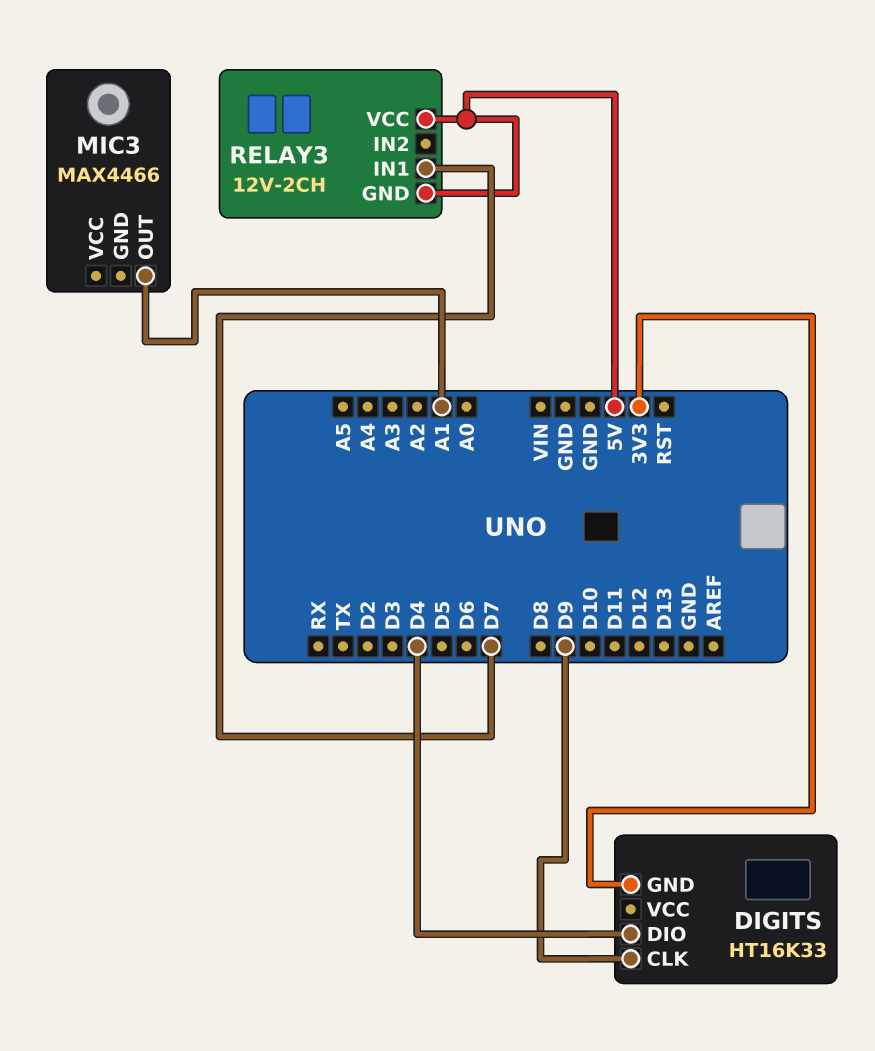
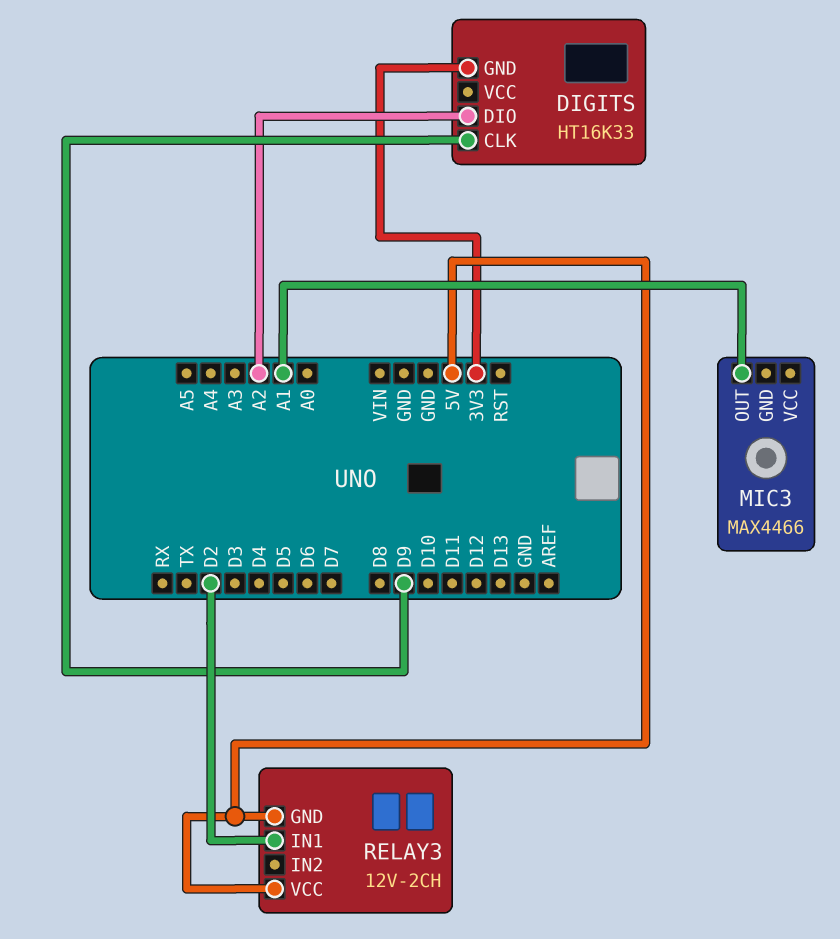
DIGITS pin DIO: D4 -> A2
RELAY3 pin IN1: D7 -> D2

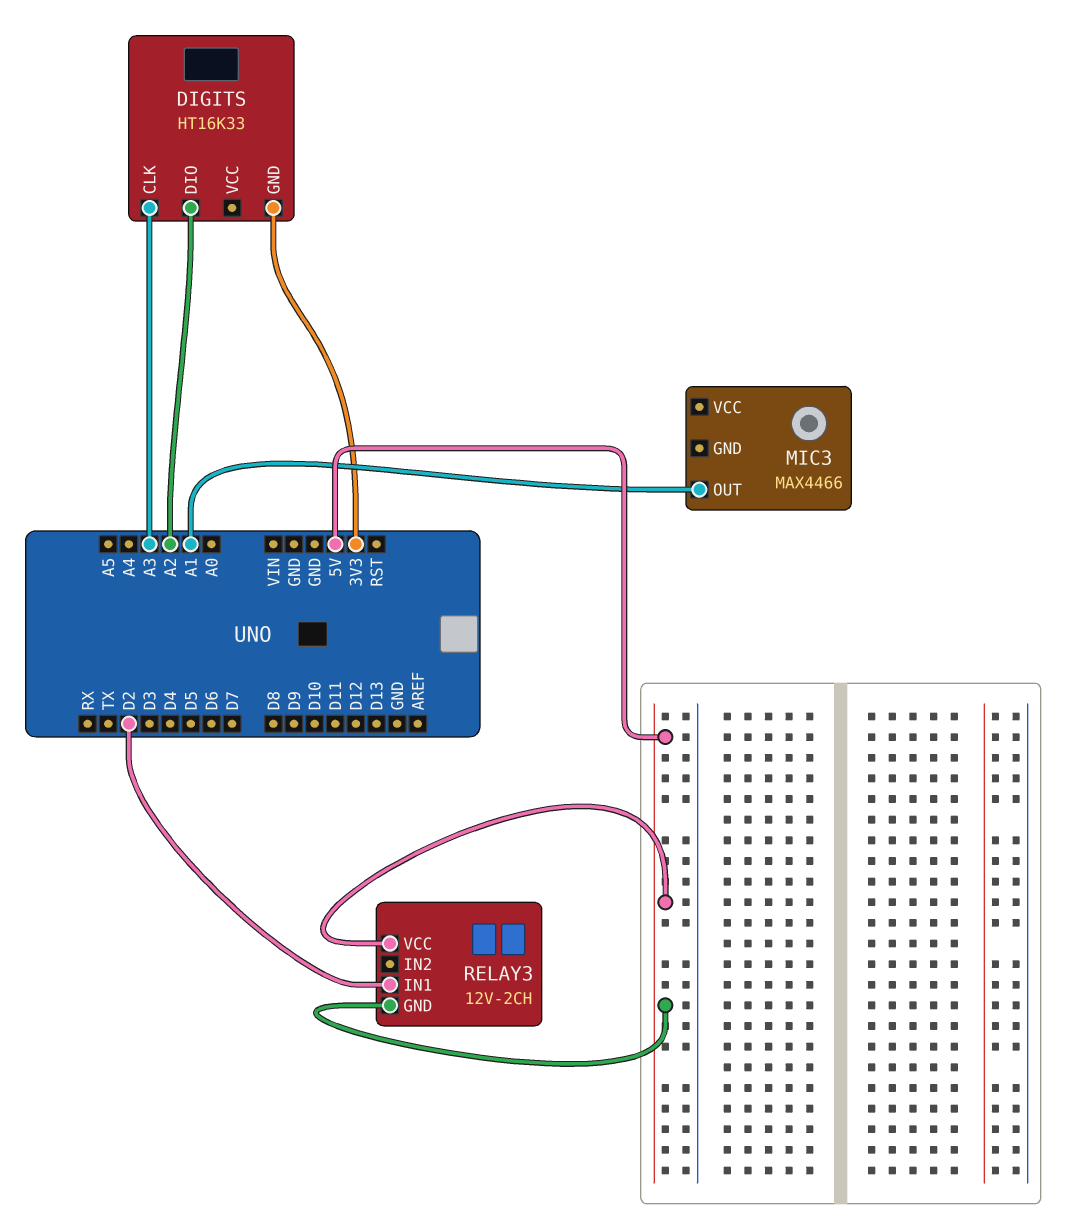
DIGITS pin CLK: D9 -> A3

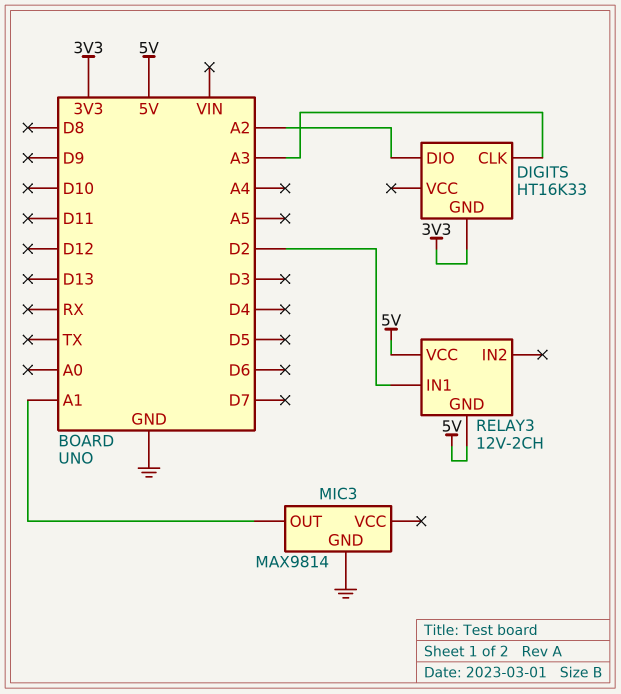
MIC3: MAX4466 -> MAX9814
MIC3 pin GND: none -> GND

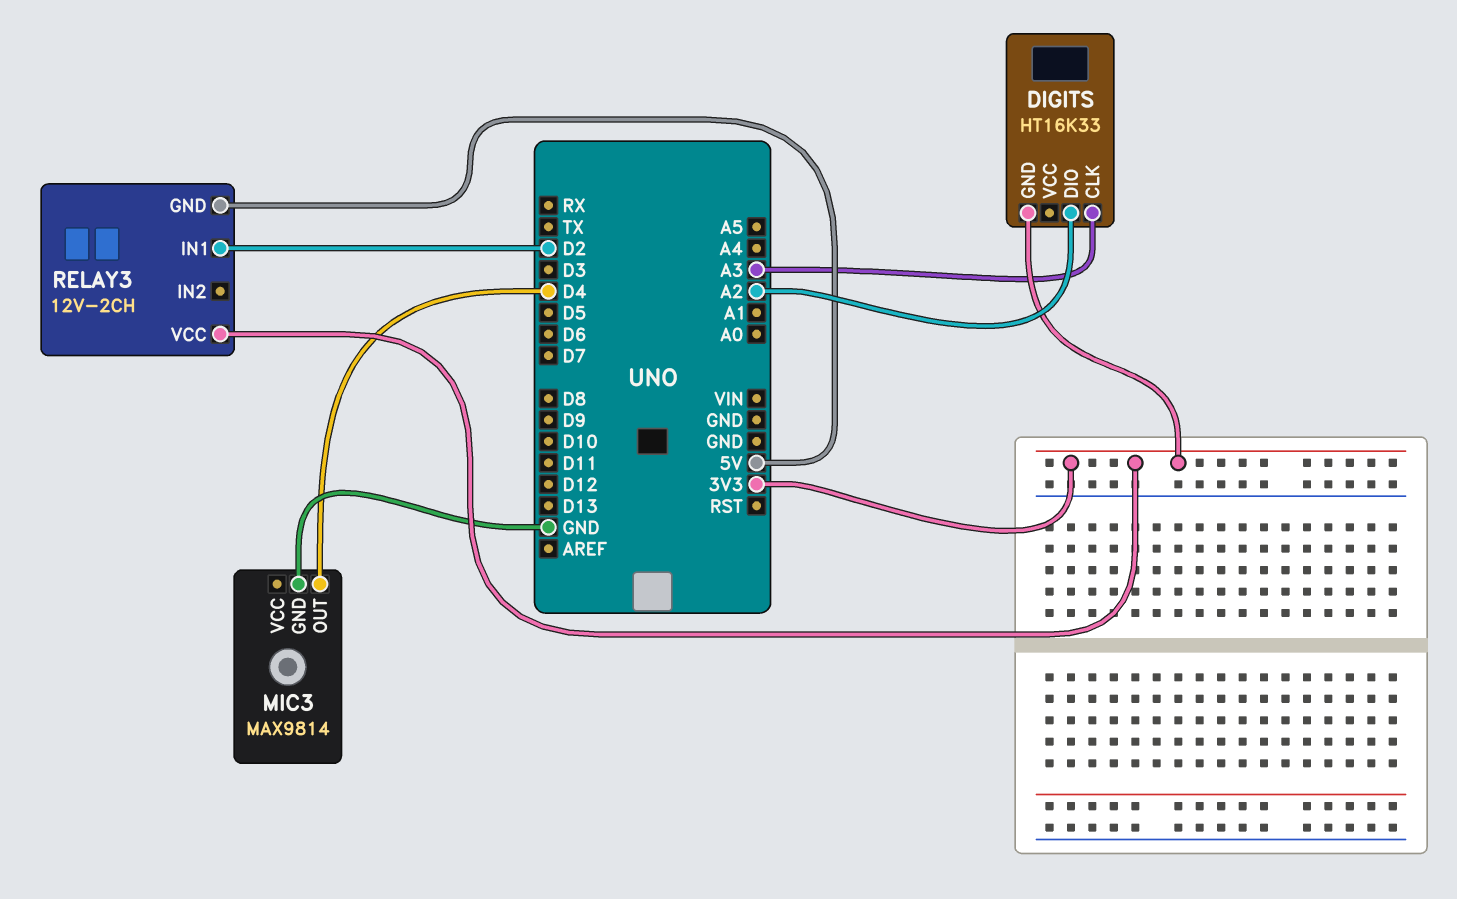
MIC3 pin OUT: A1 -> D4
RELAY3 pin VCC: 5V -> 3V3

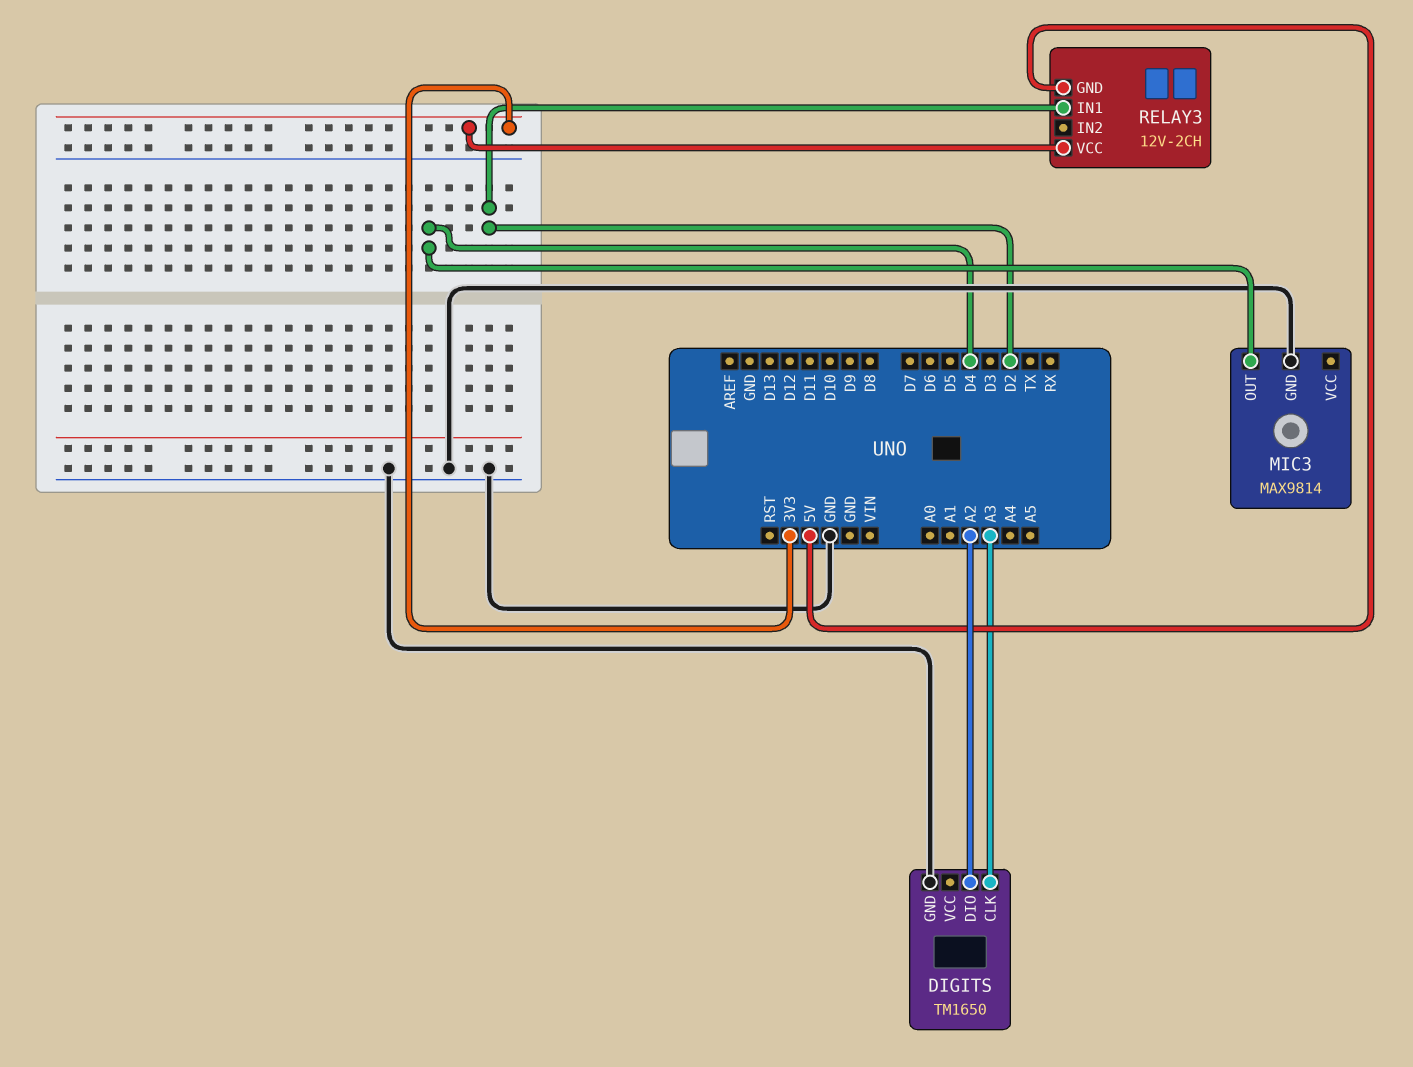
DIGITS: HT16K33 -> TM1650
DIGITS pin GND: 3V3 -> GND

